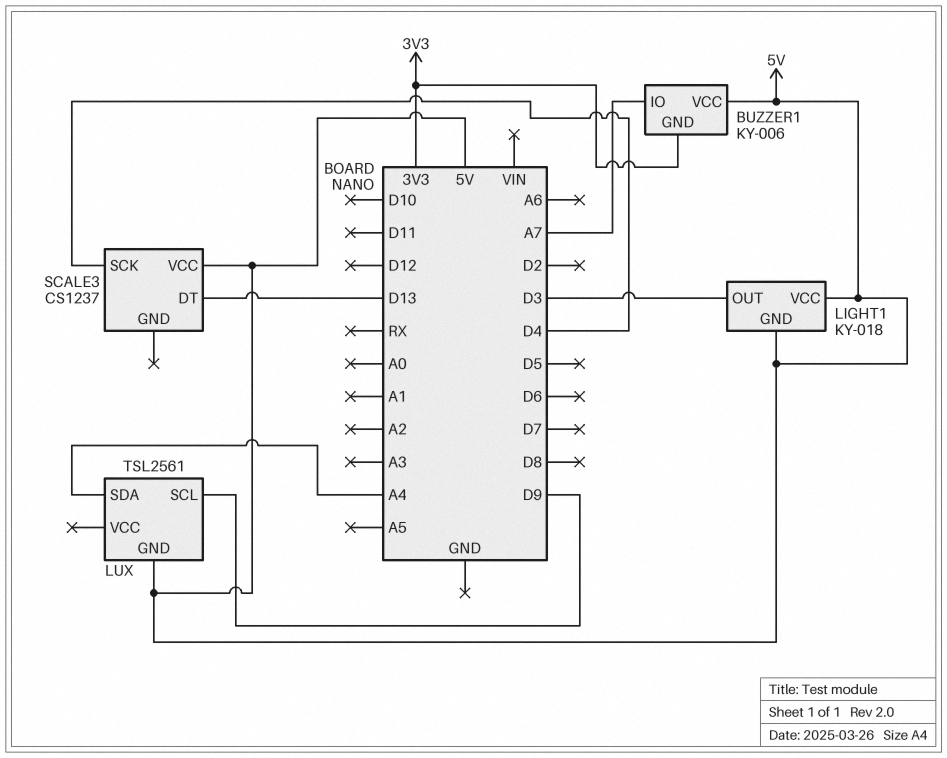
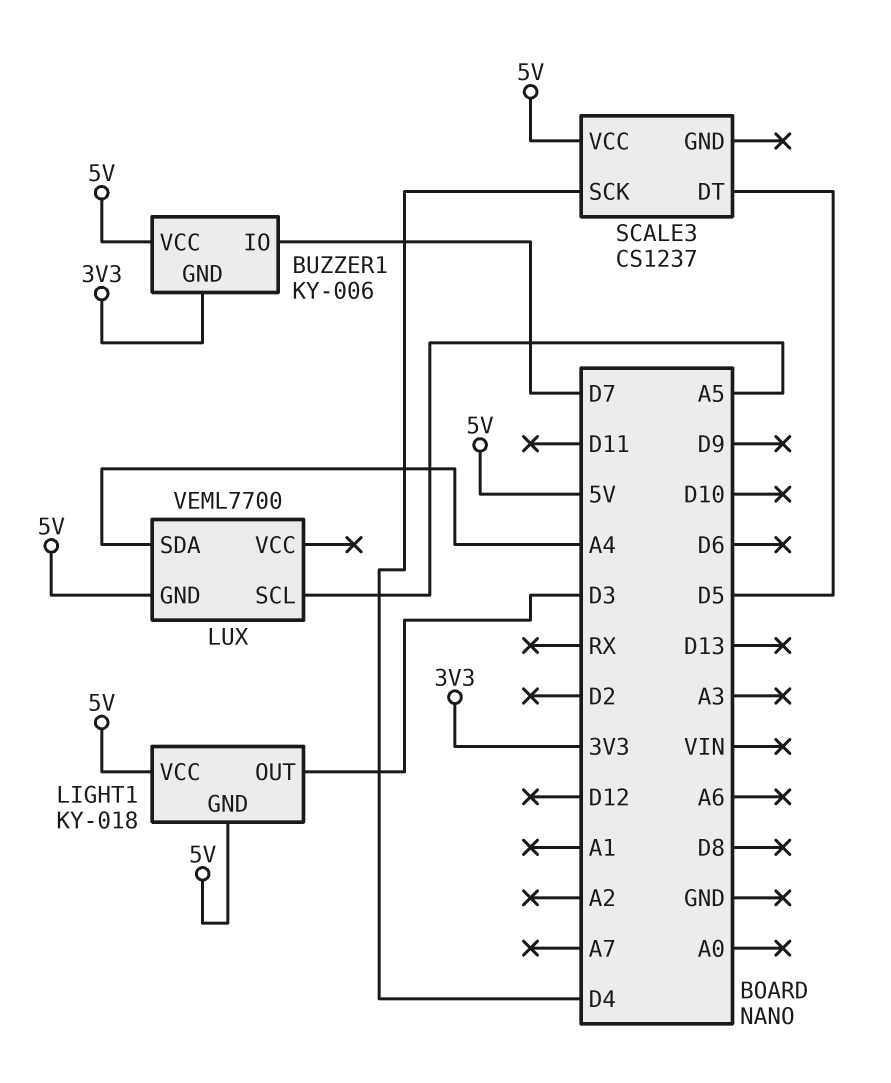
BUZZER1 pin IO: A7 -> D7
LUX: TSL2561 -> VEML7700
LUX pin SCL: D9 -> A5
SCALE3 pin DT: D13 -> D5

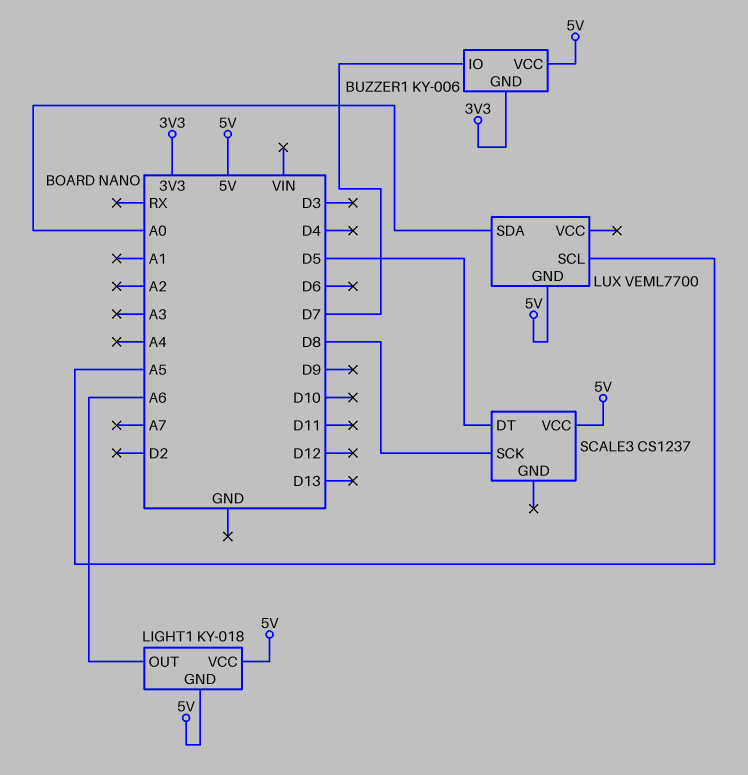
LIGHT1 pin OUT: D3 -> A6
LUX pin SDA: A4 -> A0
SCALE3 pin SCK: D4 -> D8

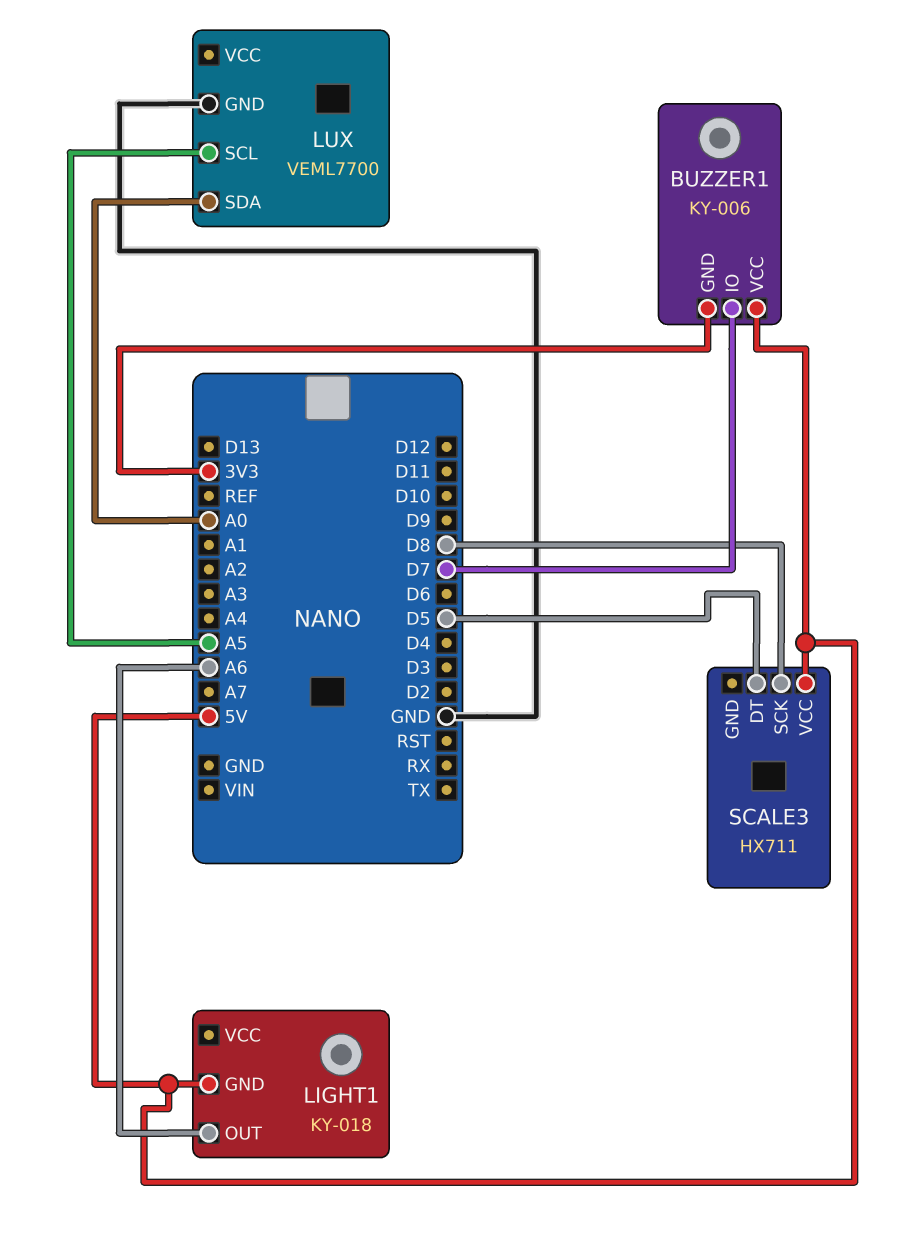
LIGHT1 pin VCC: 5V -> none
LUX pin GND: 5V -> GND
SCALE3: CS1237 -> HX711

